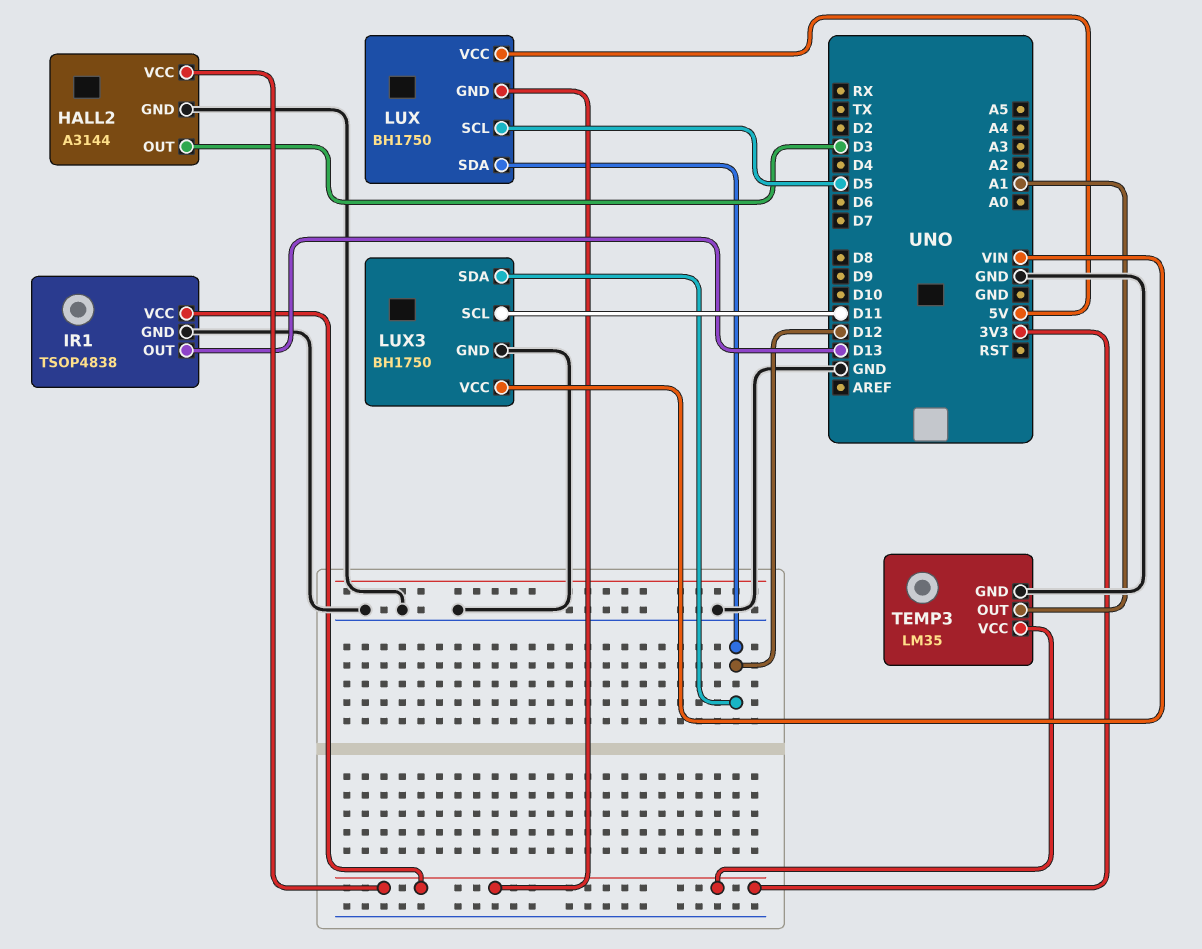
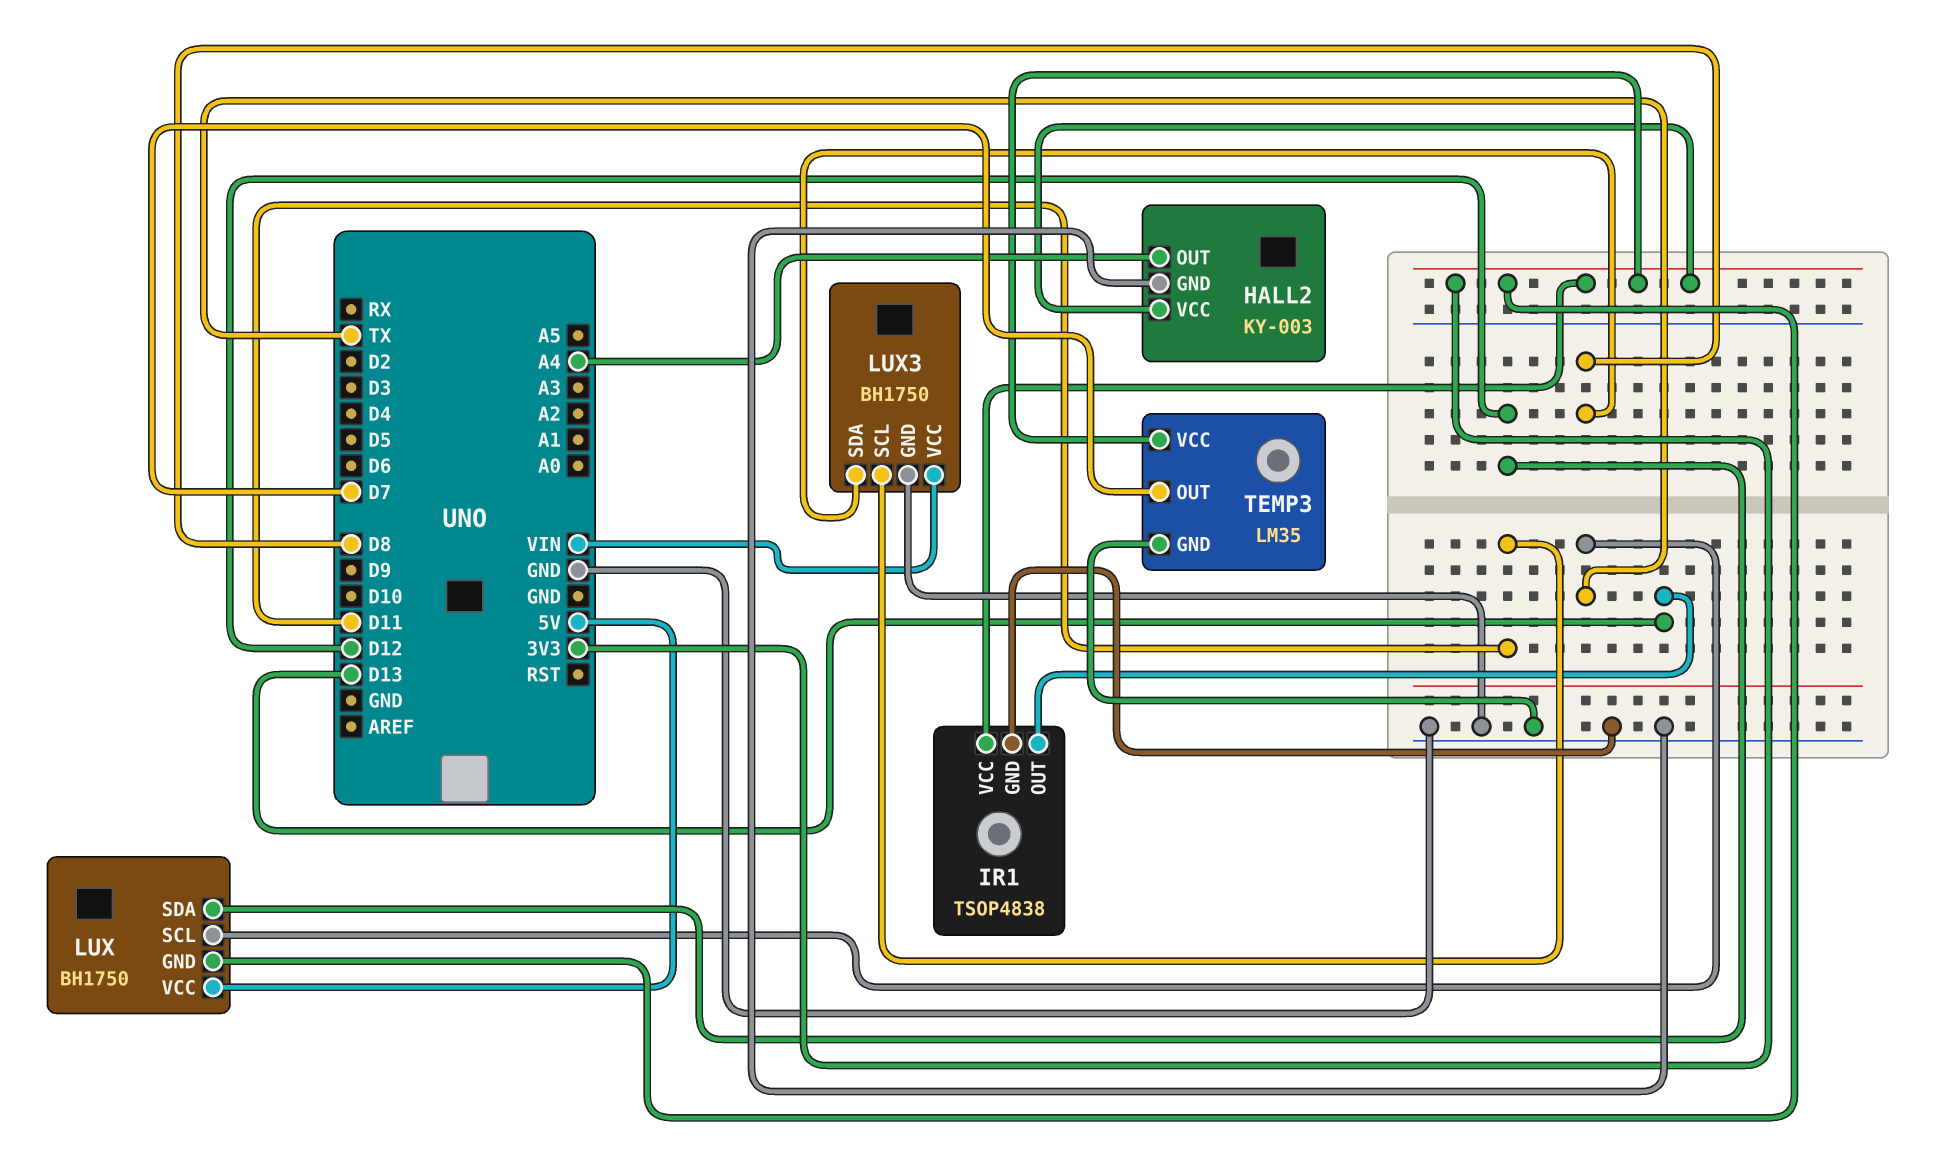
HALL2: A3144 -> KY-003
HALL2 pin OUT: D3 -> A4
LUX pin SCL: D5 -> TX
LUX3 pin SDA: D12 -> D8
TEMP3 pin OUT: A1 -> D7

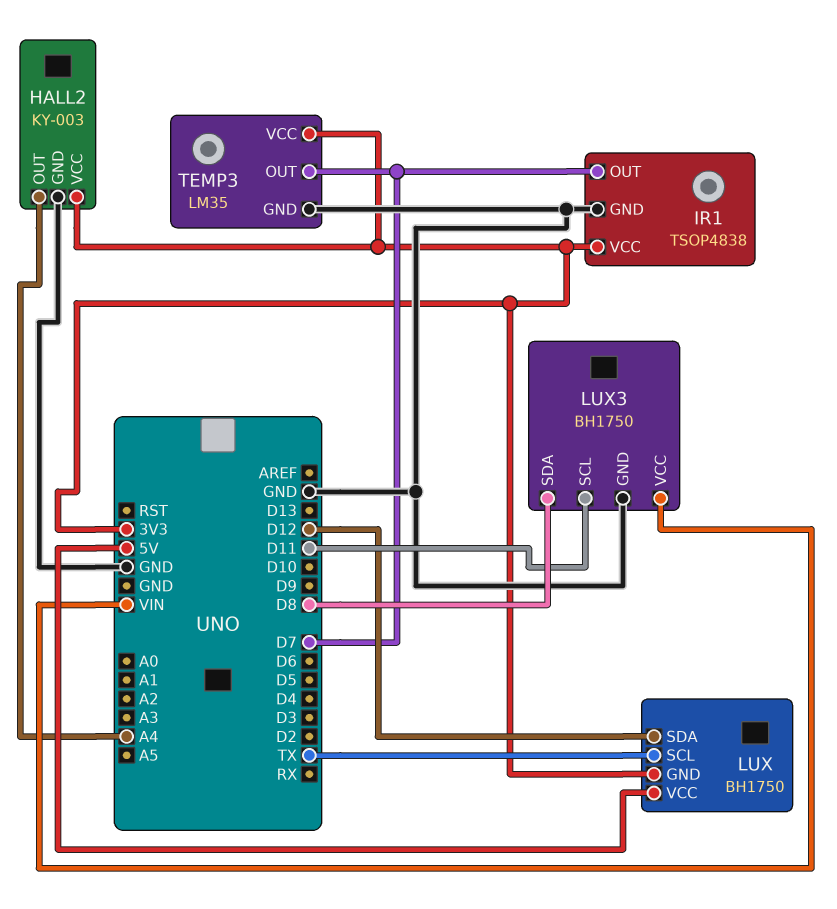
IR1 pin OUT: D13 -> D7

